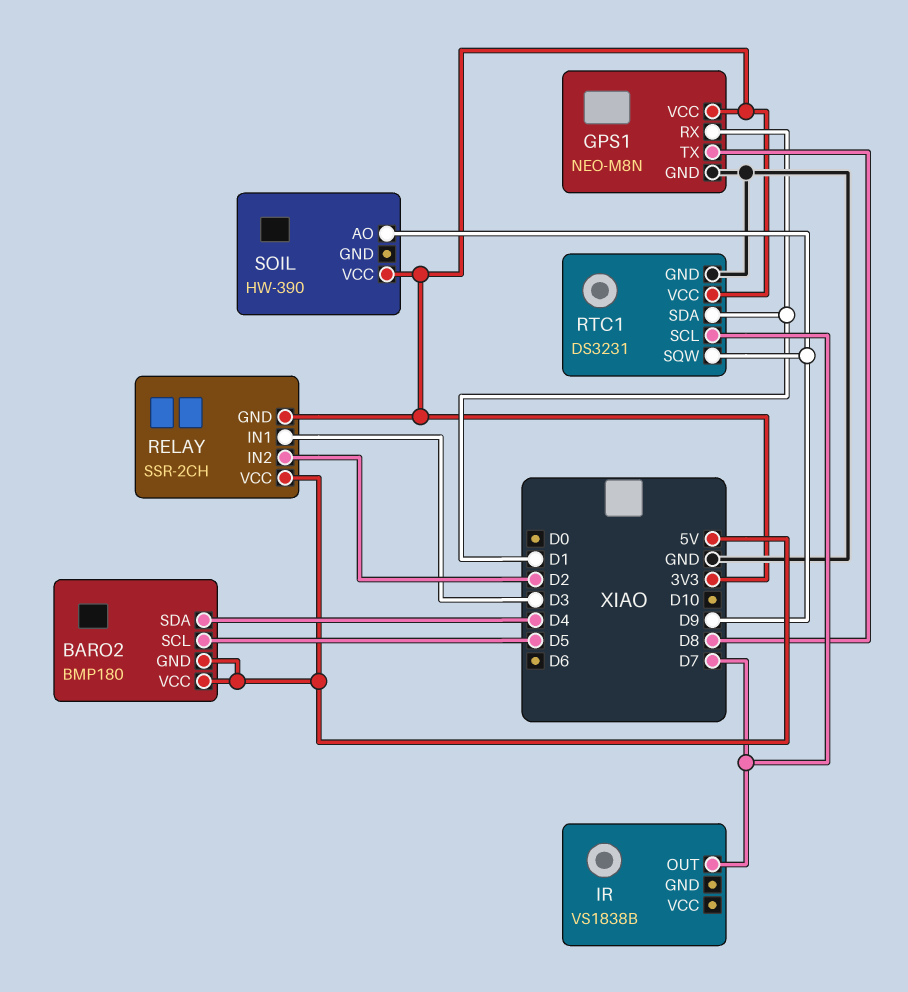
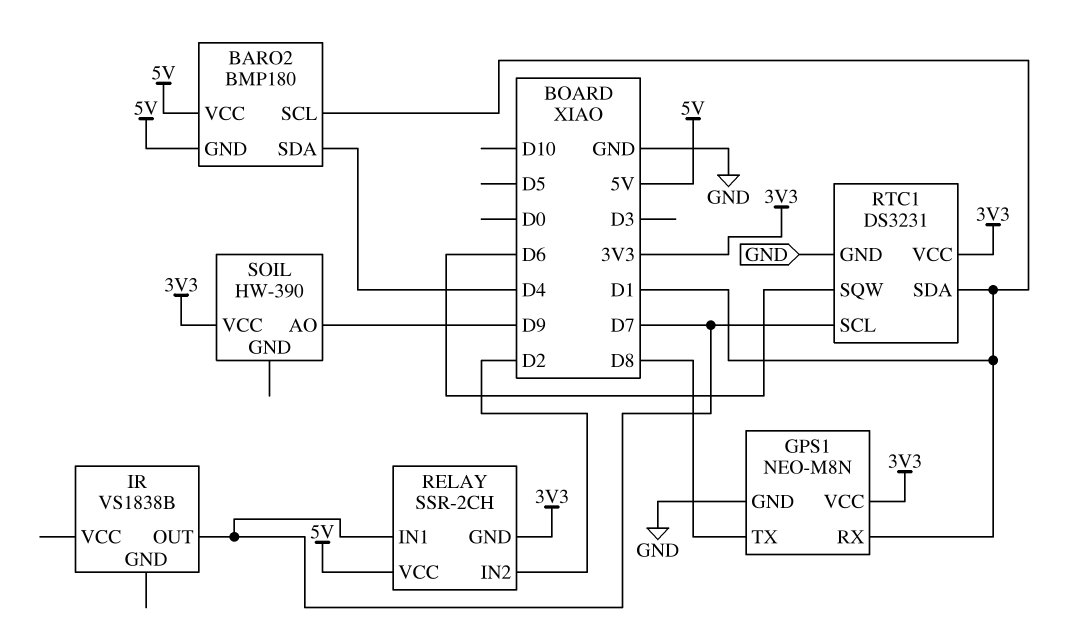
BARO2 pin SCL: D5 -> D1
RELAY pin IN1: D3 -> D7
RTC1 pin SQW: D9 -> D6

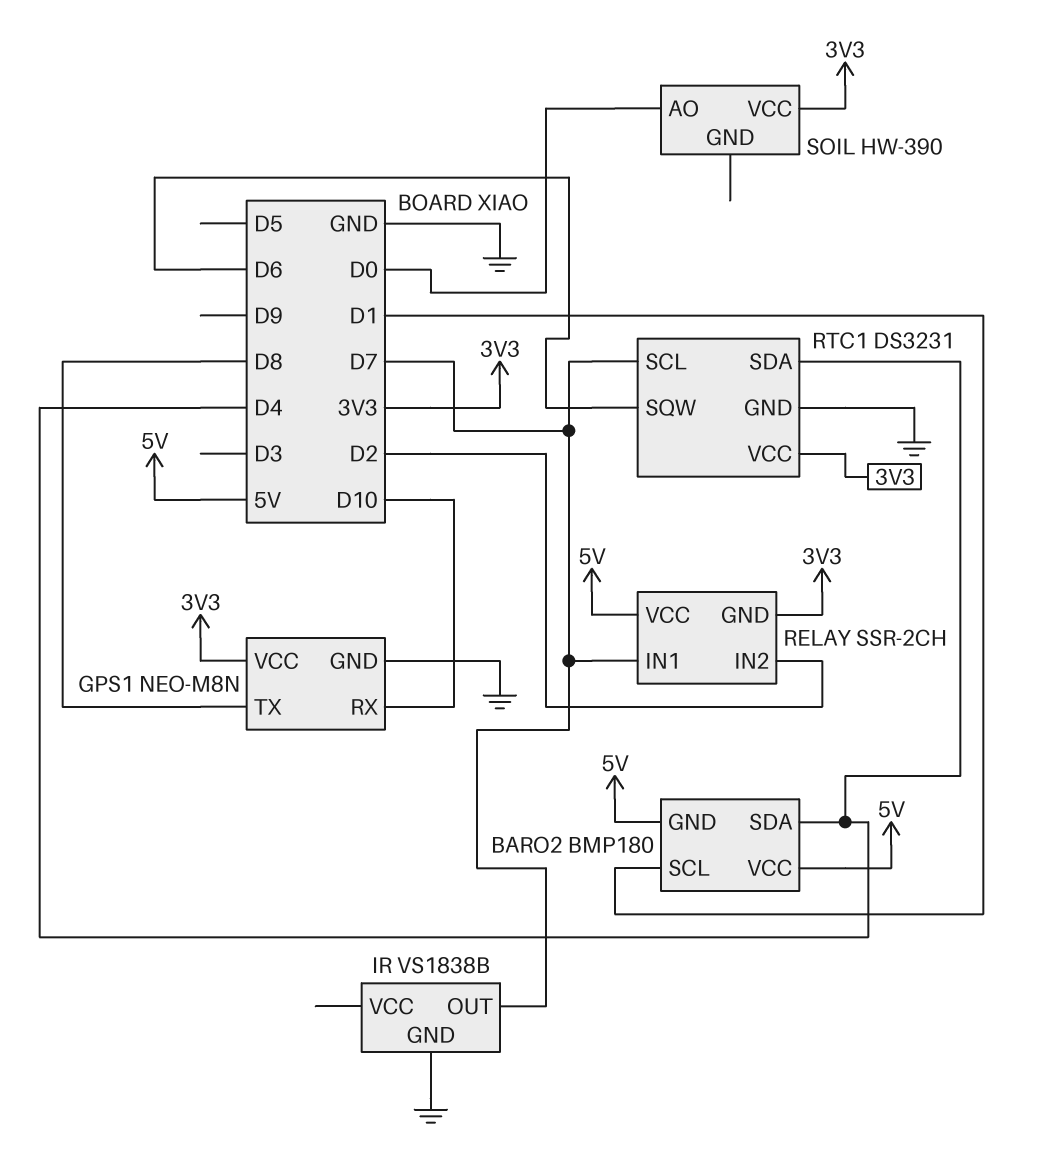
GPS1 pin RX: D1 -> D10
IR pin GND: none -> GND
RTC1 pin SDA: D1 -> D4
SOIL pin AO: D9 -> D0

